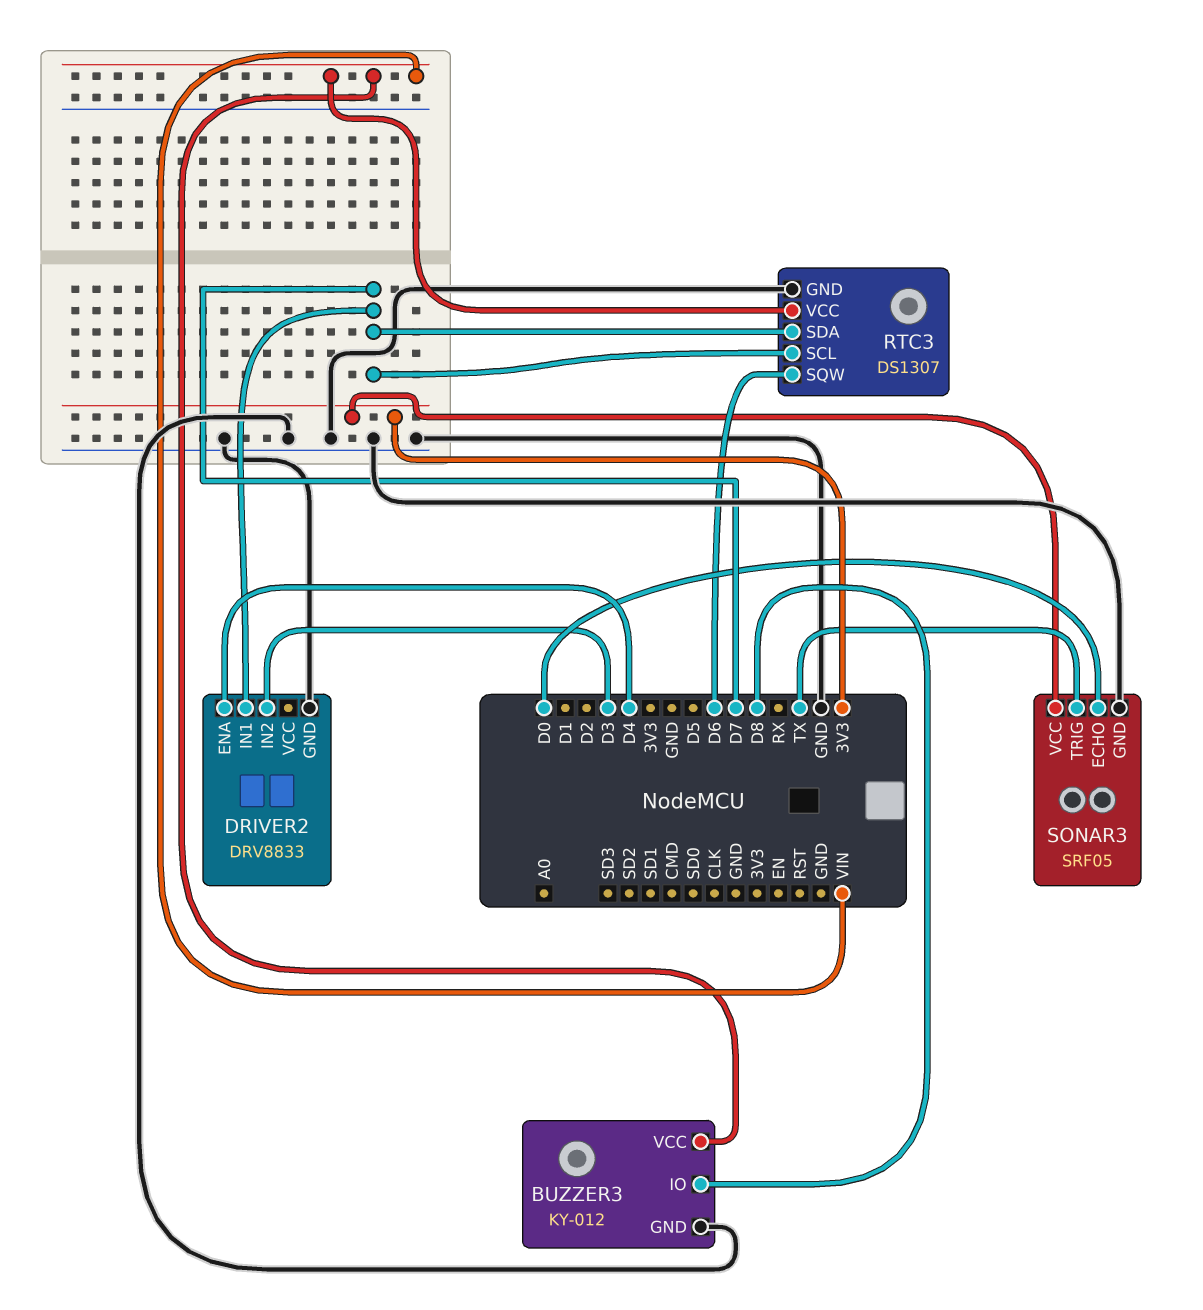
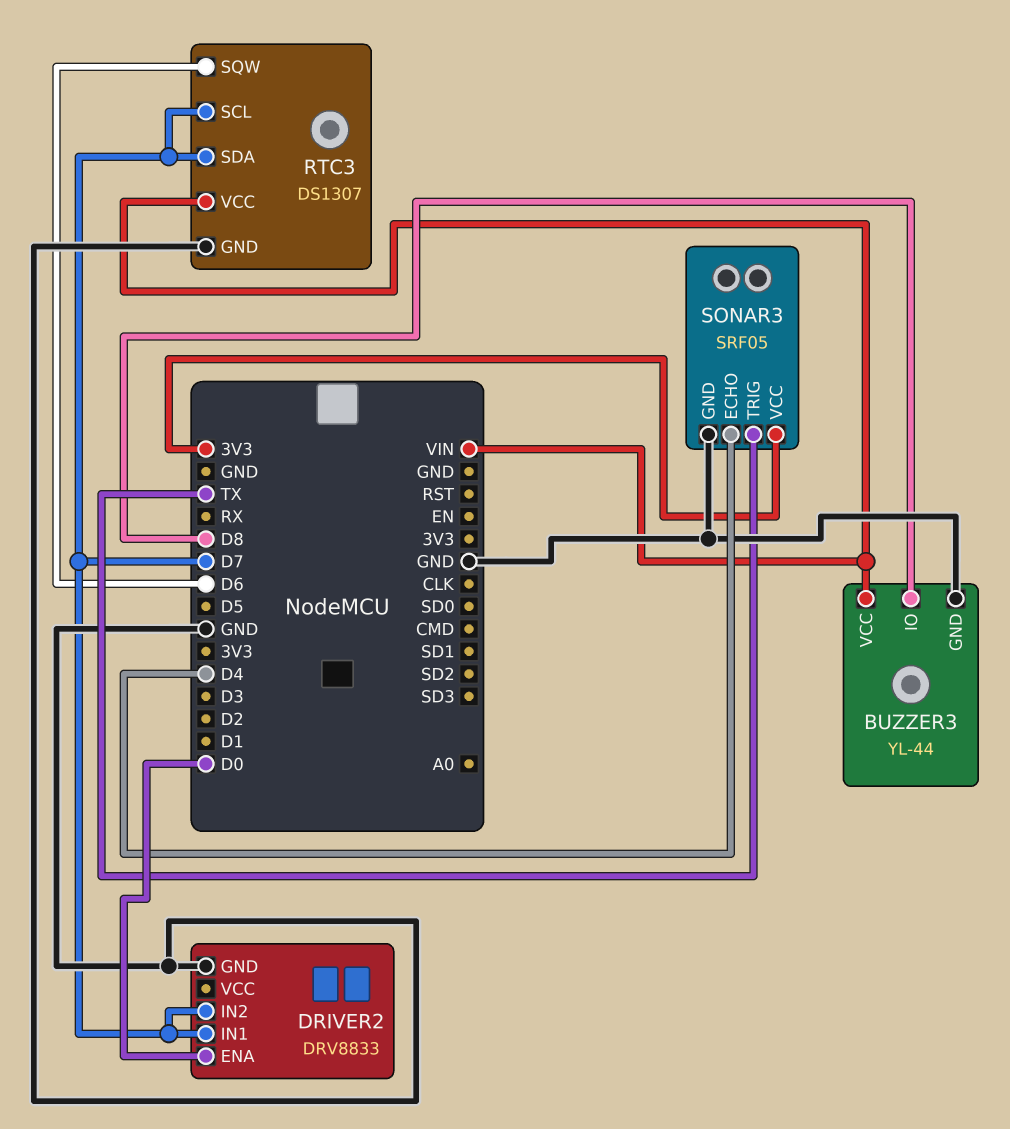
BUZZER3: KY-012 -> YL-44
DRIVER2 pin ENA: D4 -> D0
DRIVER2 pin IN2: D3 -> D7
SONAR3 pin ECHO: D0 -> D4

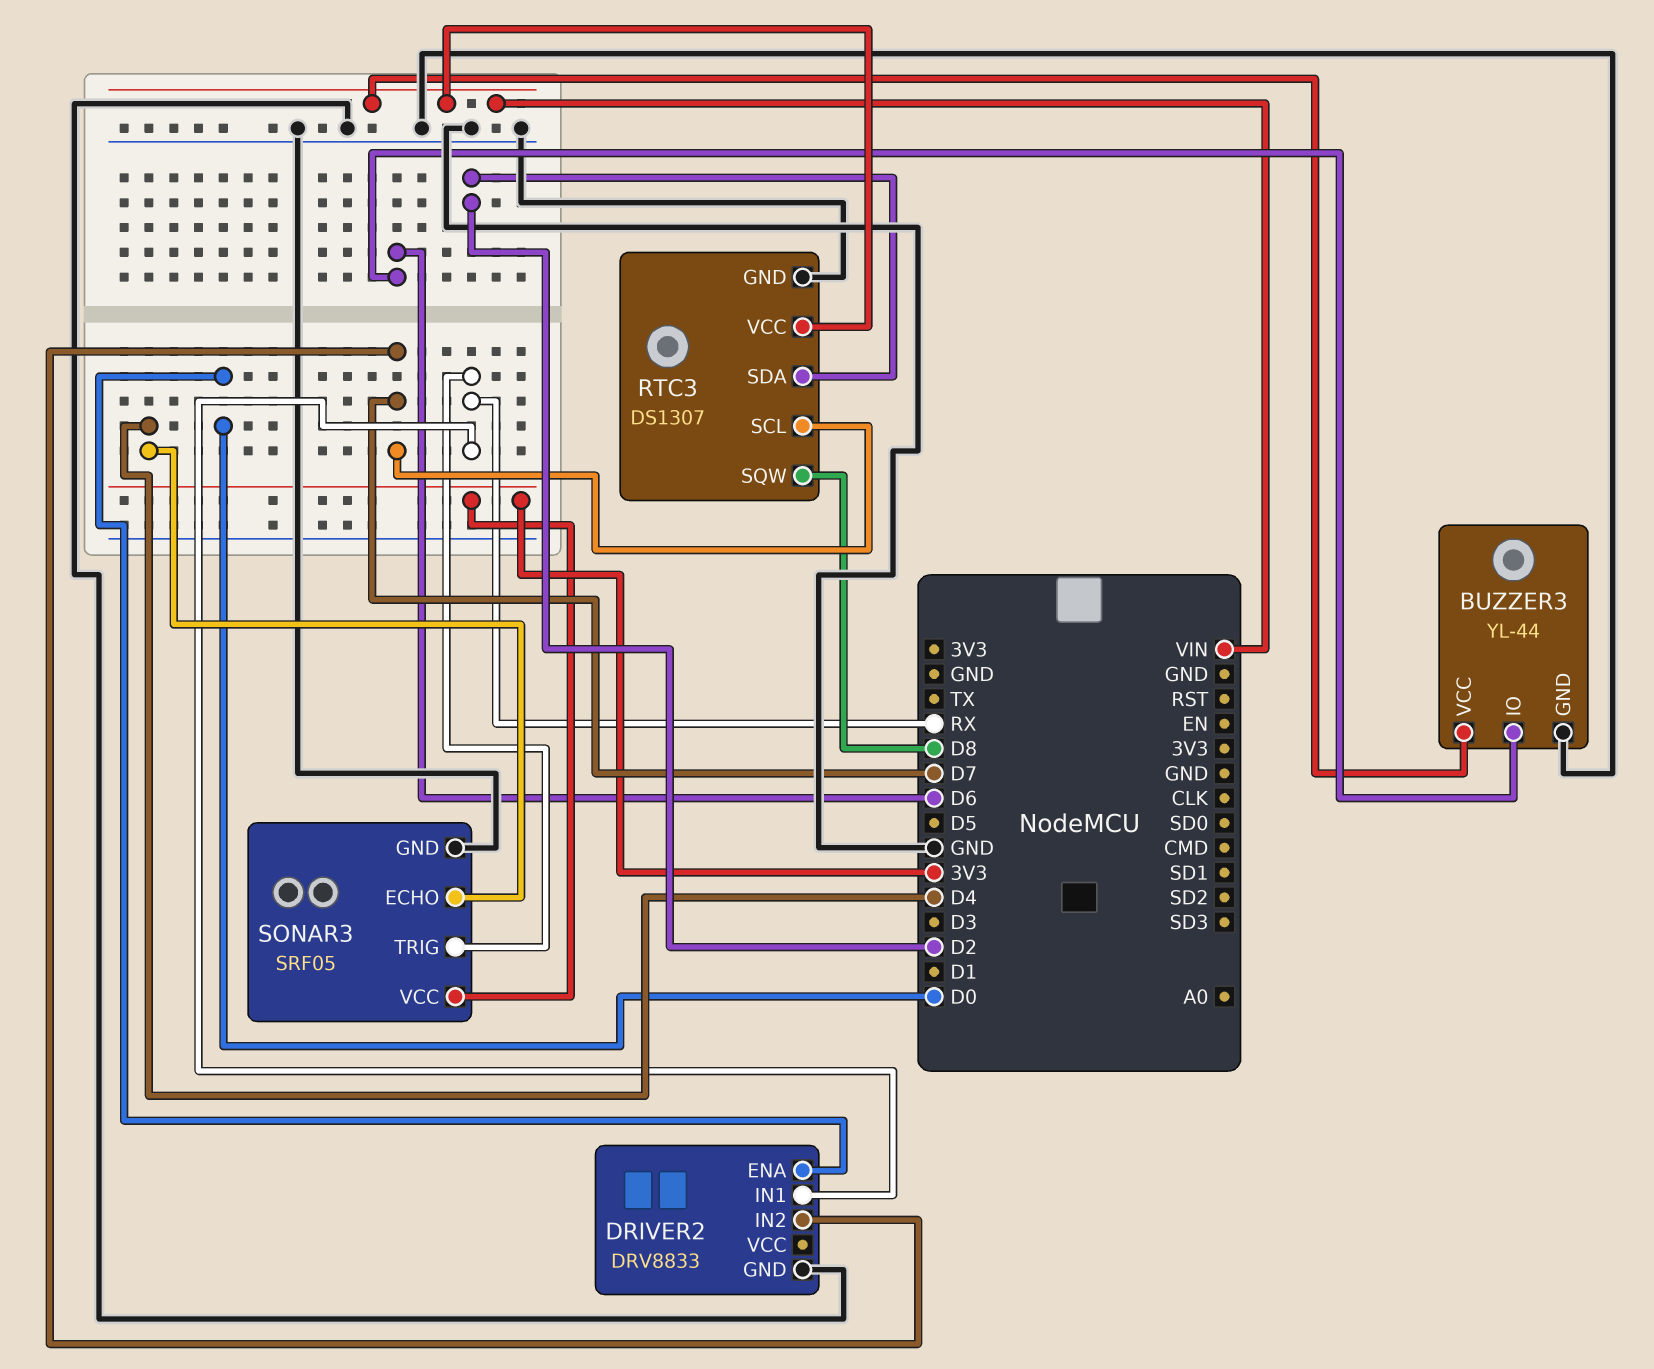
BUZZER3 pin IO: D8 -> D6
DRIVER2 pin IN1: D7 -> RX
RTC3 pin SDA: D7 -> D2
RTC3 pin SQW: D6 -> D8
SONAR3 pin TRIG: TX -> RX

